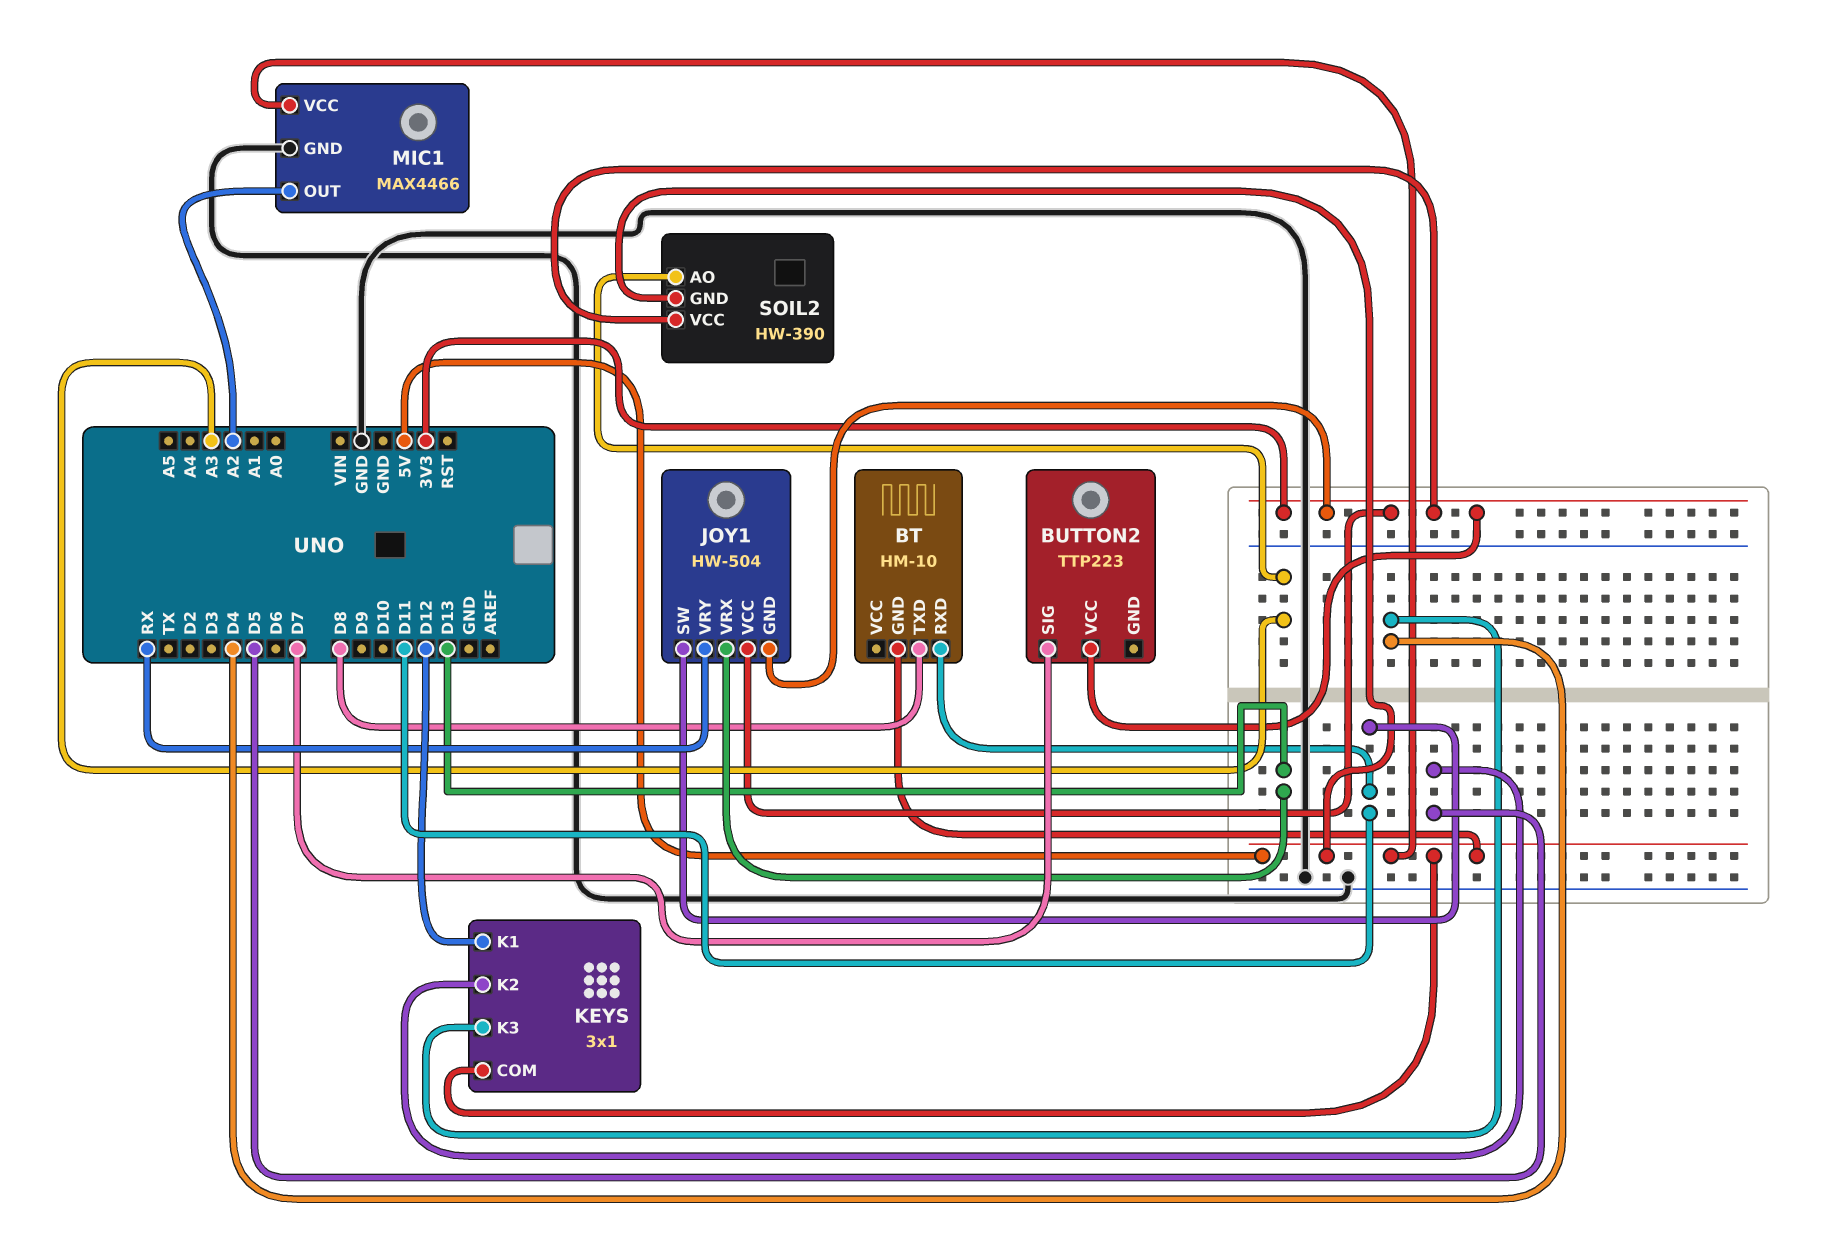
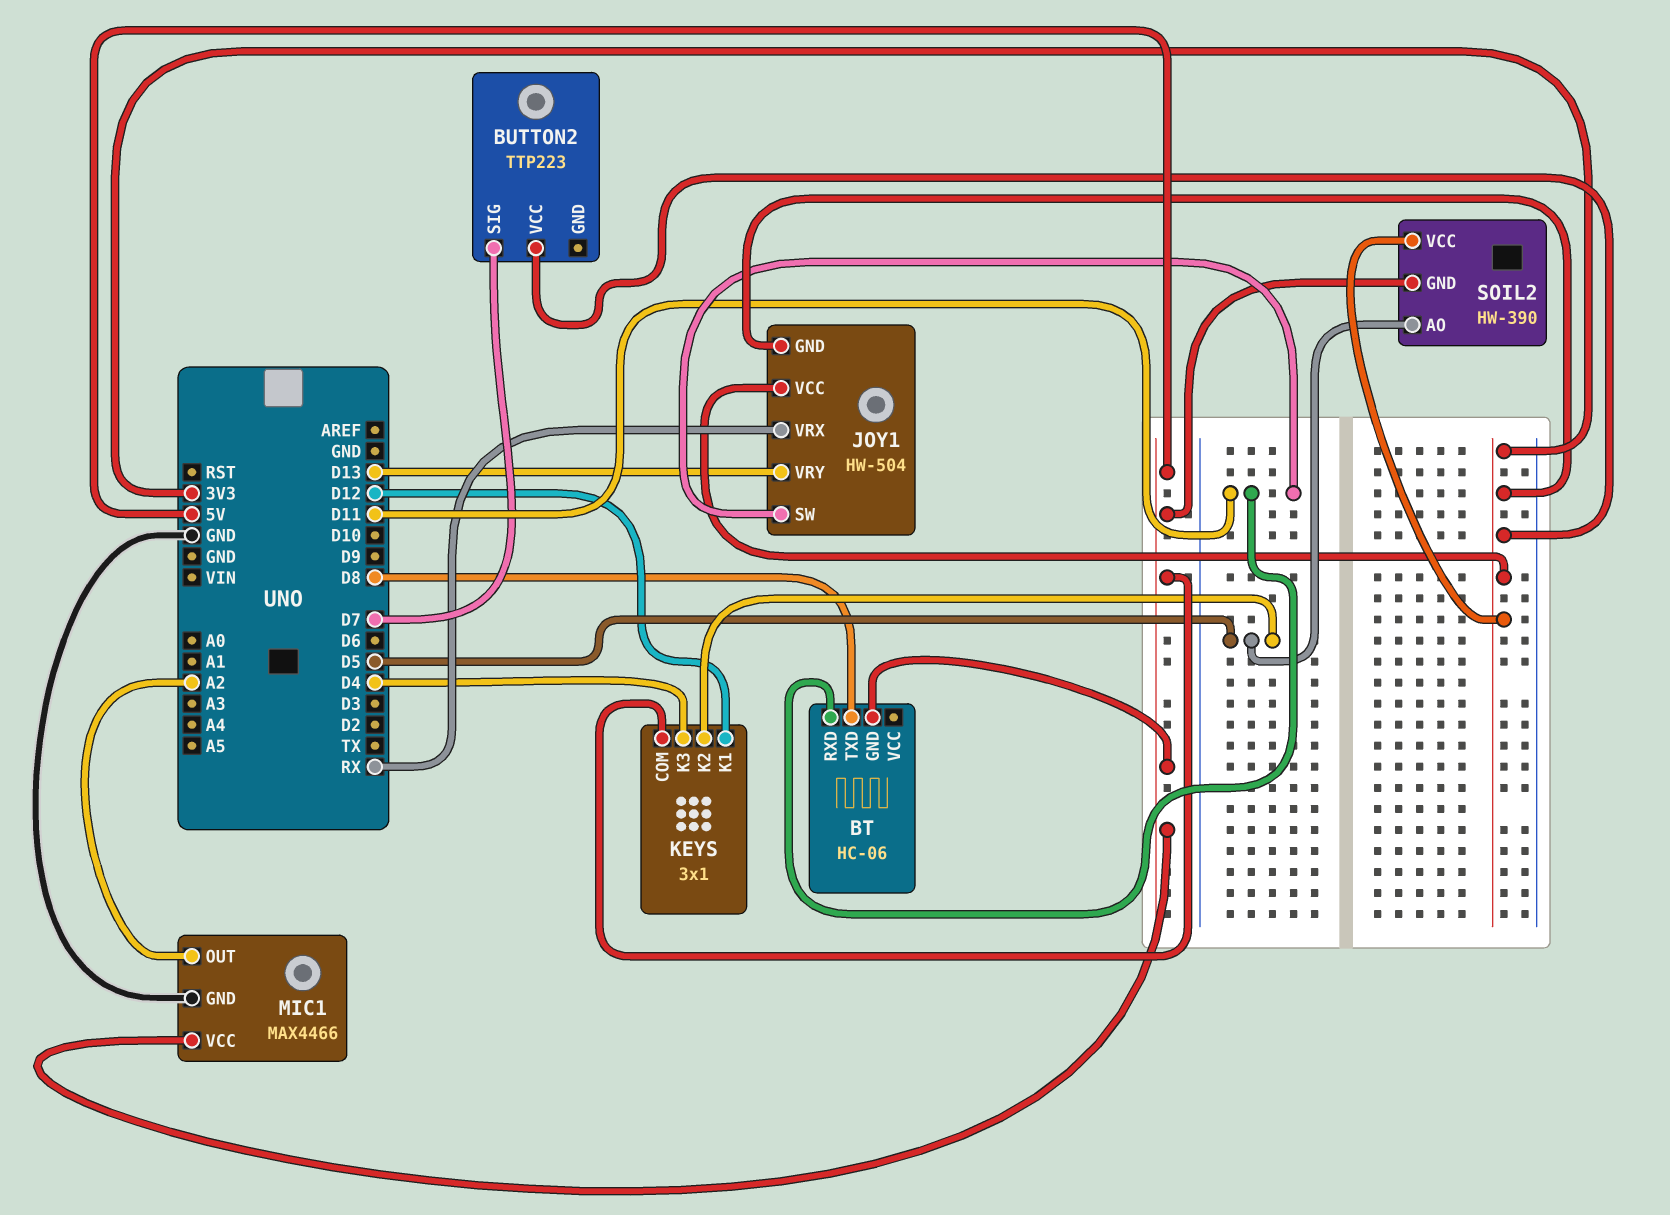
BT: HM-10 -> HC-06
JOY1 pin VRX: D13 -> RX
JOY1 pin VRY: RX -> D13
SOIL2 pin AO: A3 -> D5

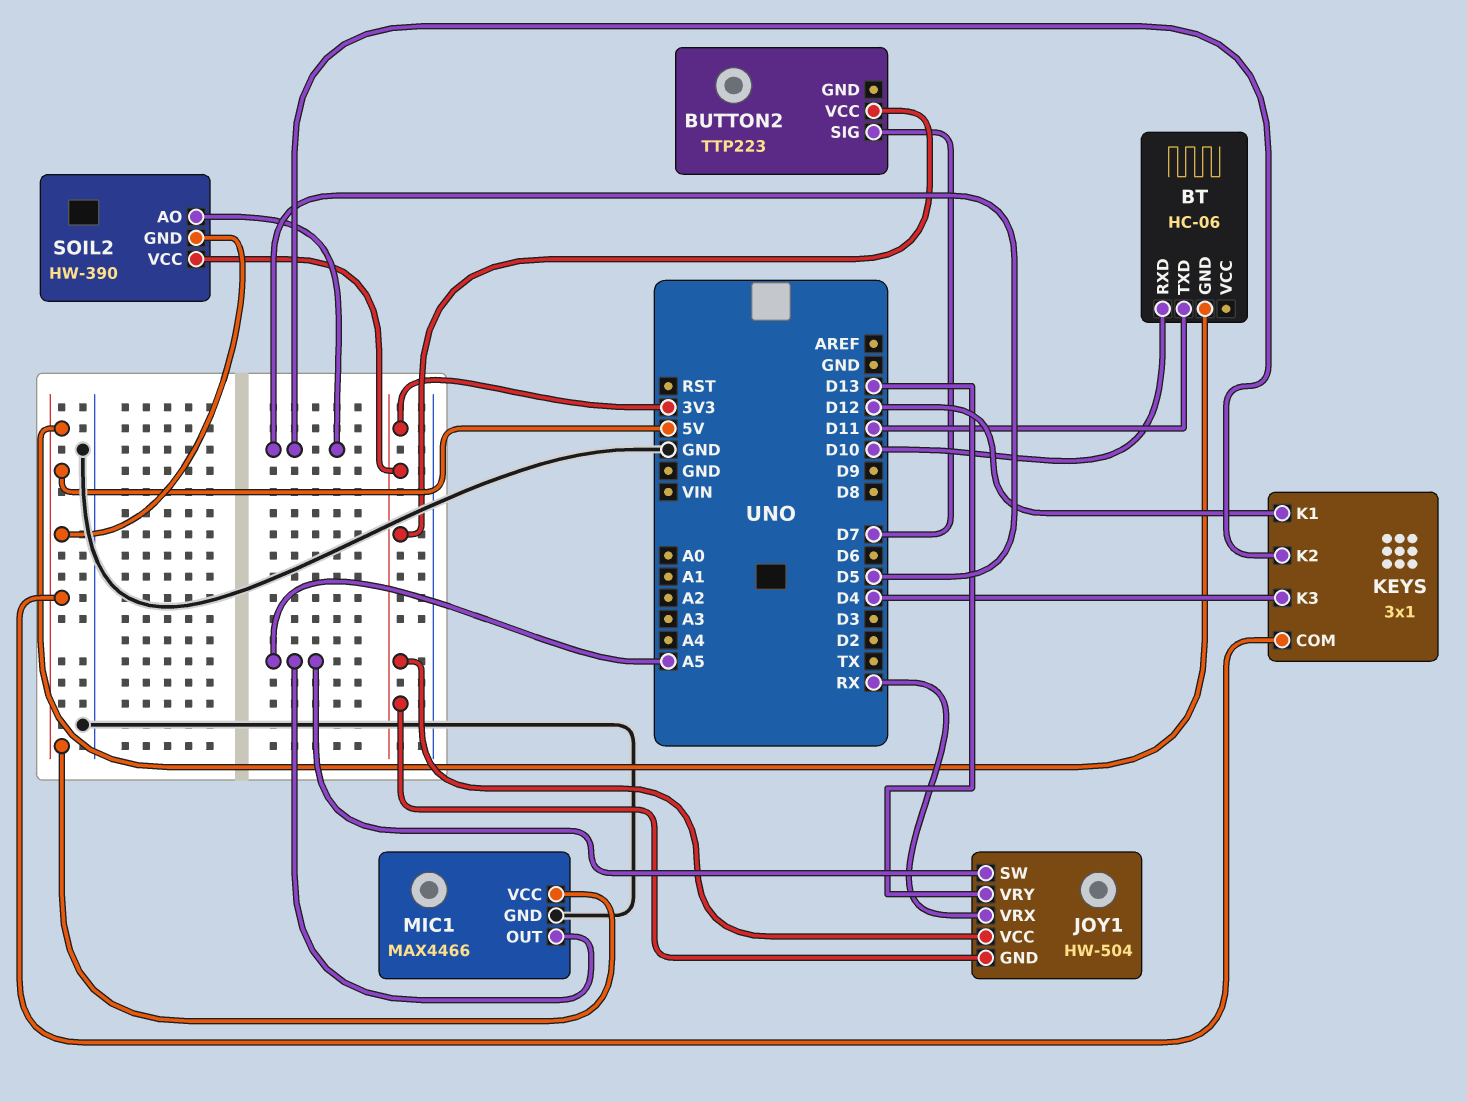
BT pin RXD: D11 -> D10
BT pin TXD: D8 -> D11
JOY1 pin SW: D11 -> A5
MIC1 pin OUT: A2 -> A5

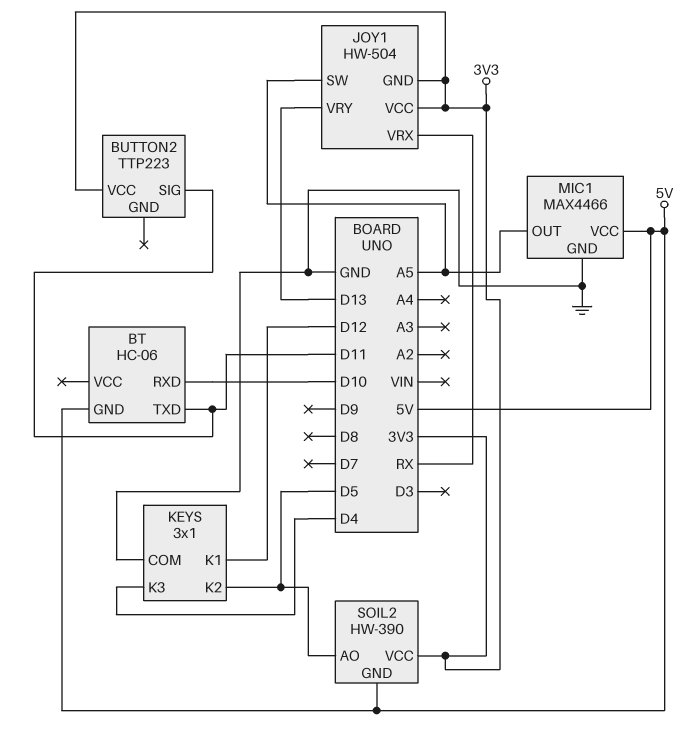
BUTTON2 pin SIG: D7 -> D11
KEYS pin COM: 5V -> GND

